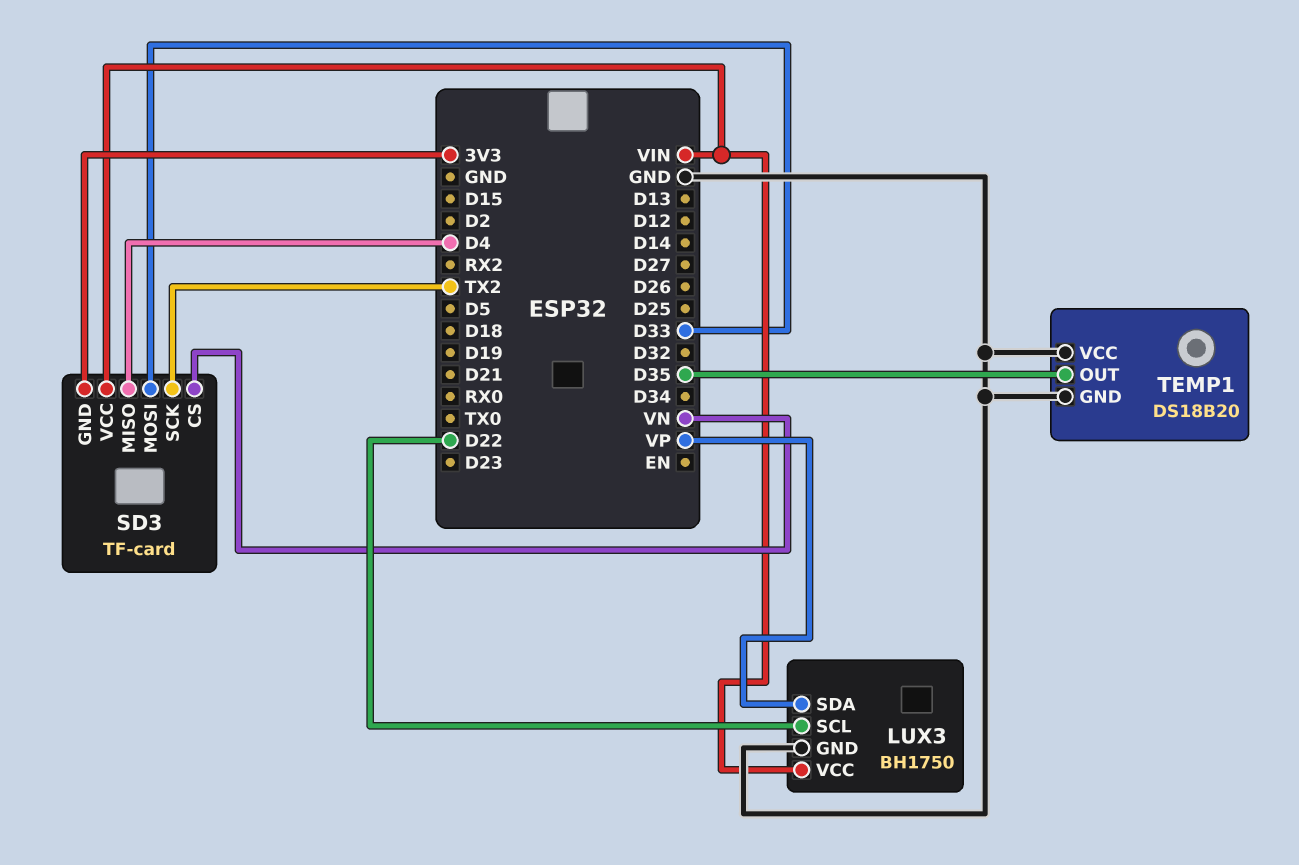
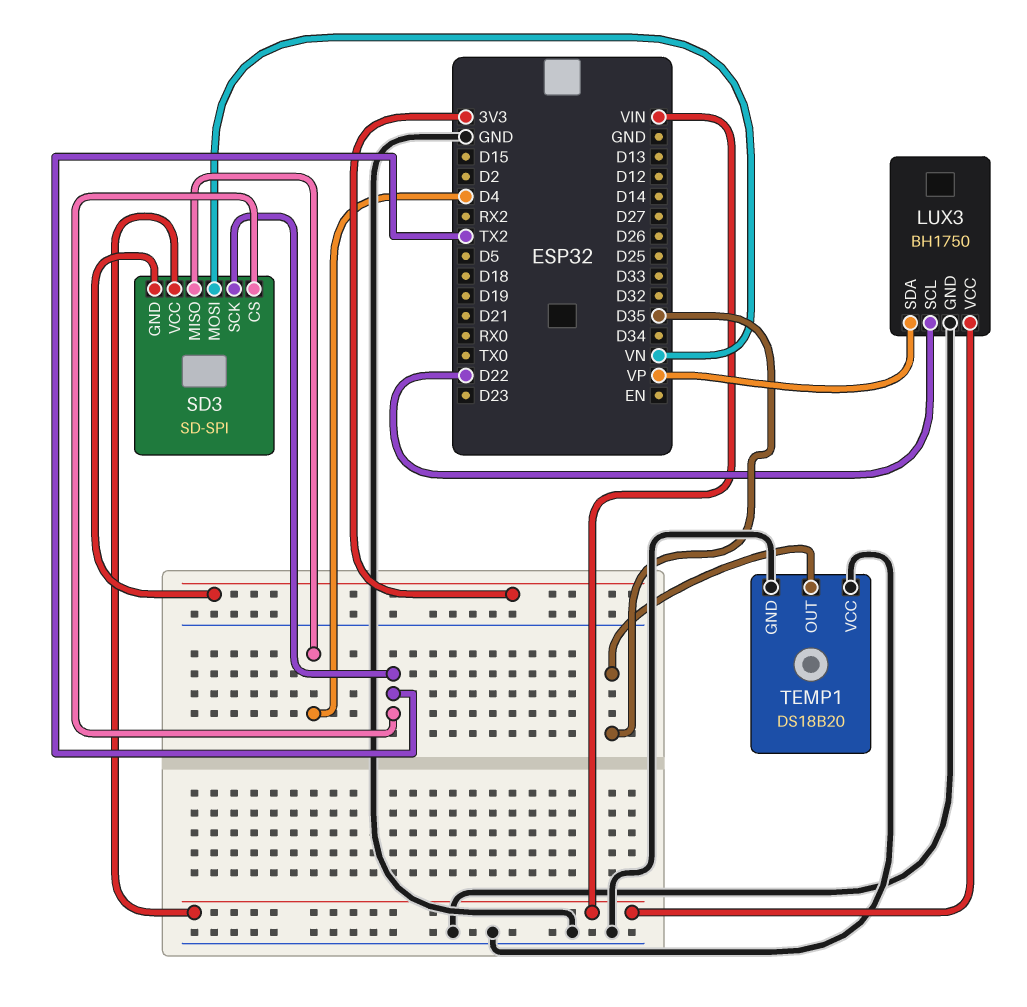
SD3: TF-card -> SD-SPI
SD3 pin CS: VN -> TX2
SD3 pin MOSI: D33 -> VN

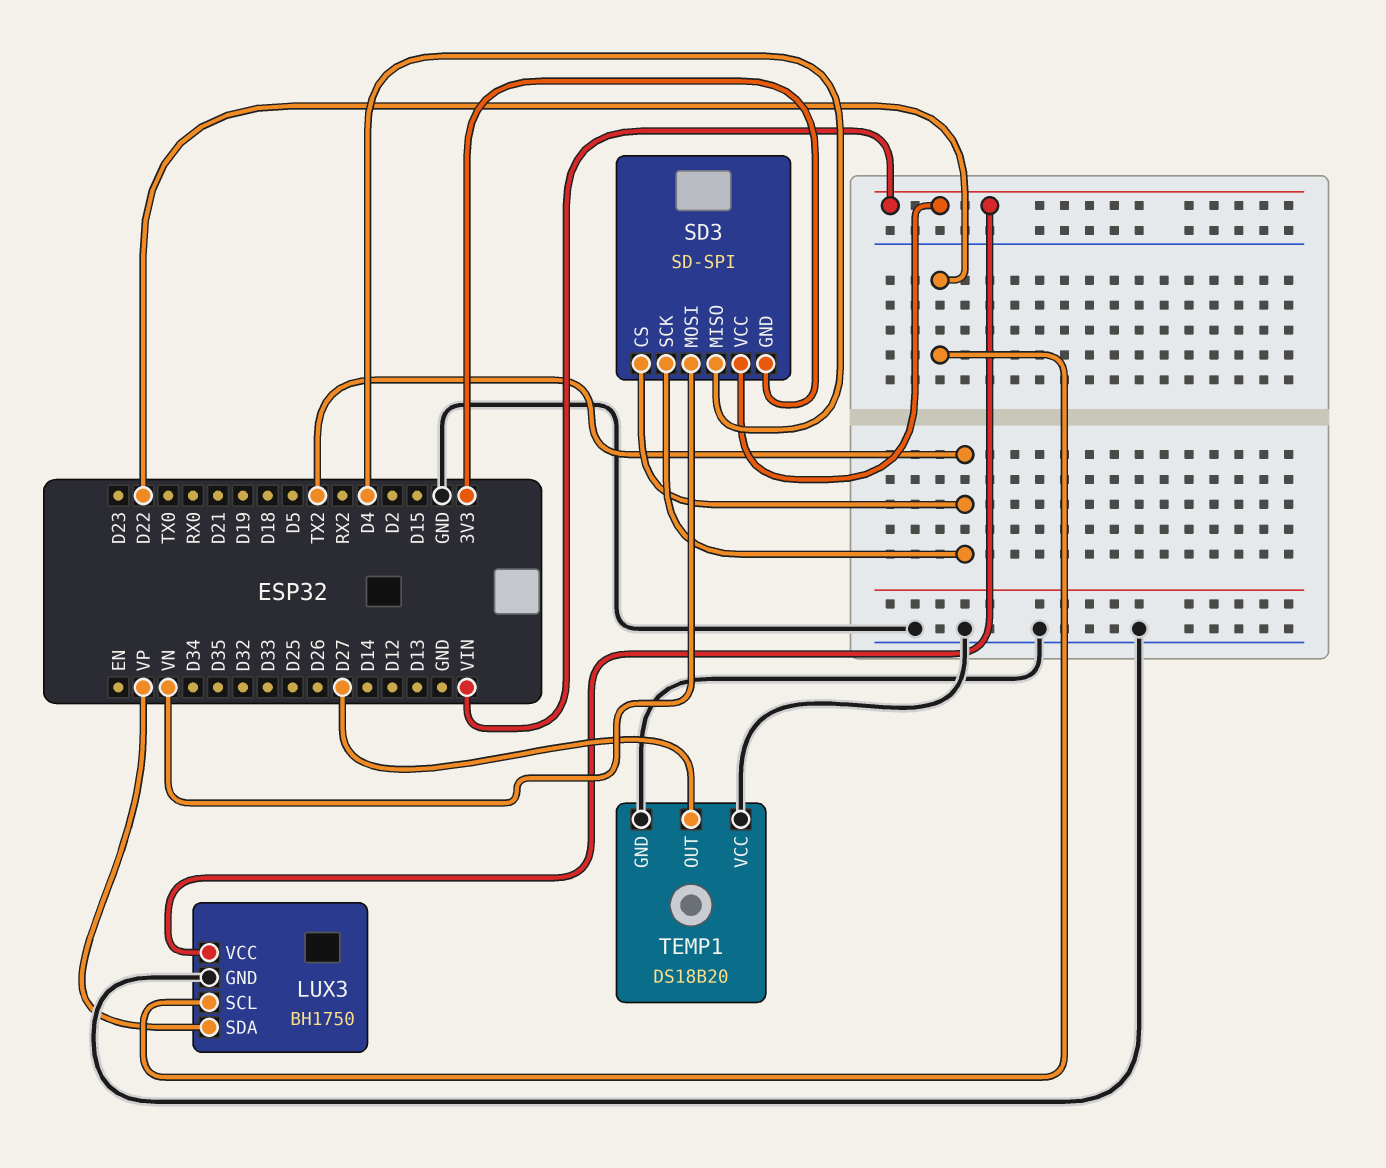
TEMP1 pin OUT: D35 -> D27

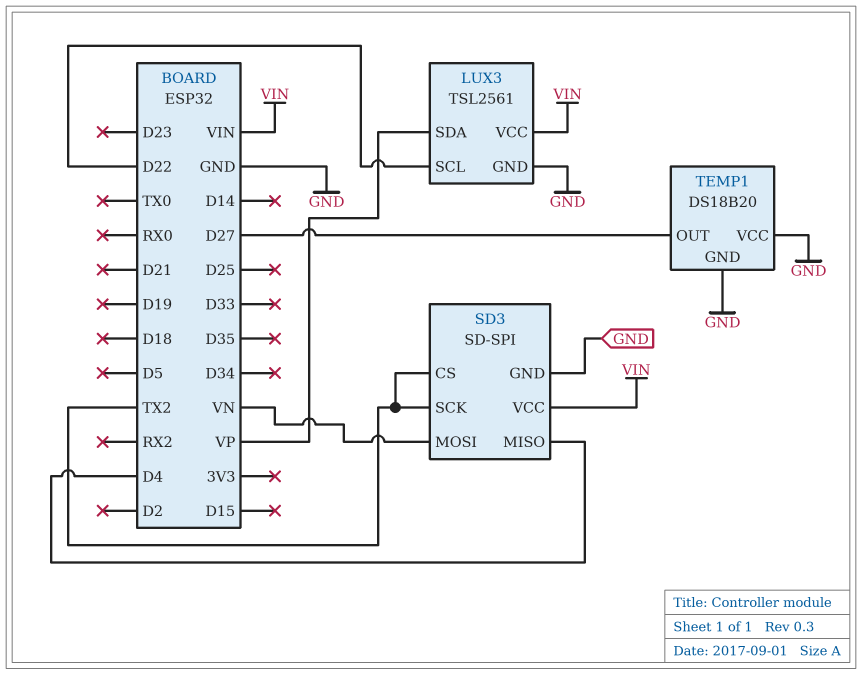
LUX3: BH1750 -> TSL2561
SD3 pin GND: 3V3 -> GND

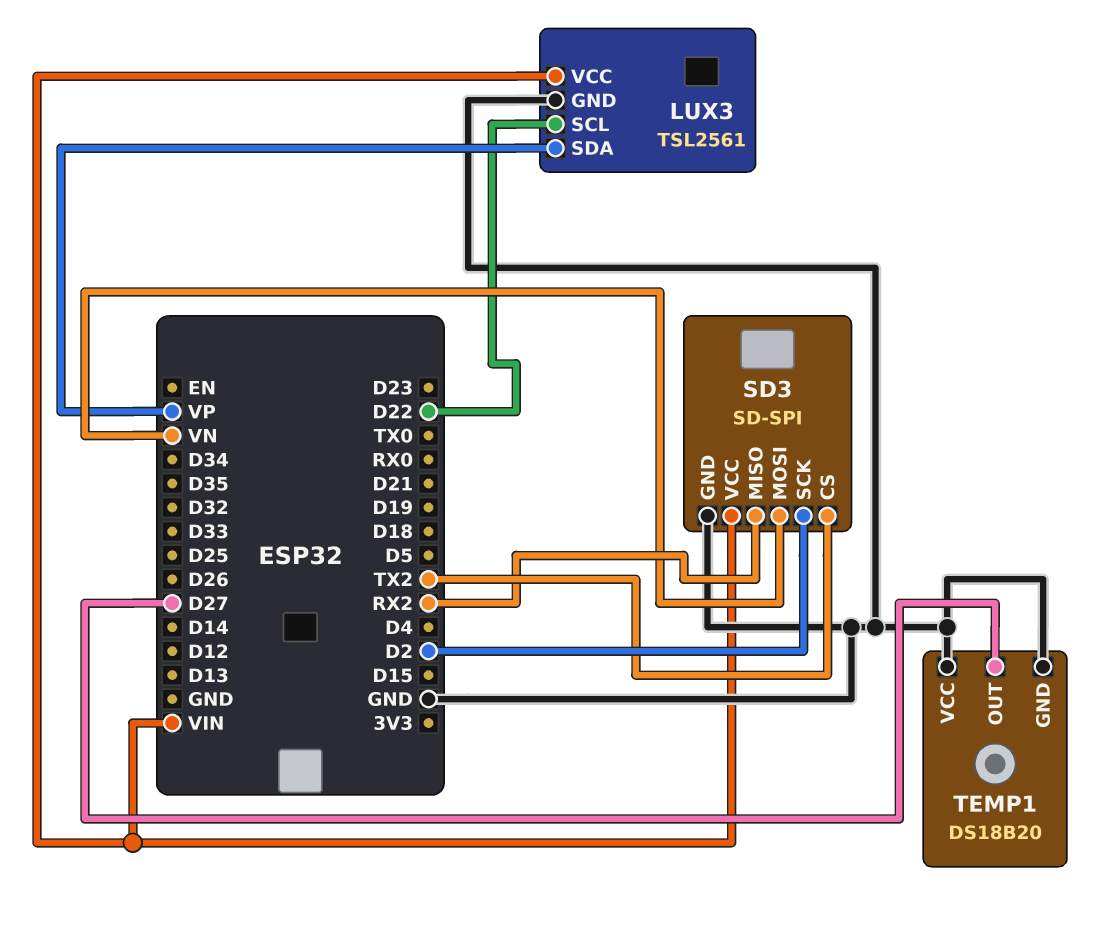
SD3 pin MISO: D4 -> RX2
SD3 pin SCK: TX2 -> D2

